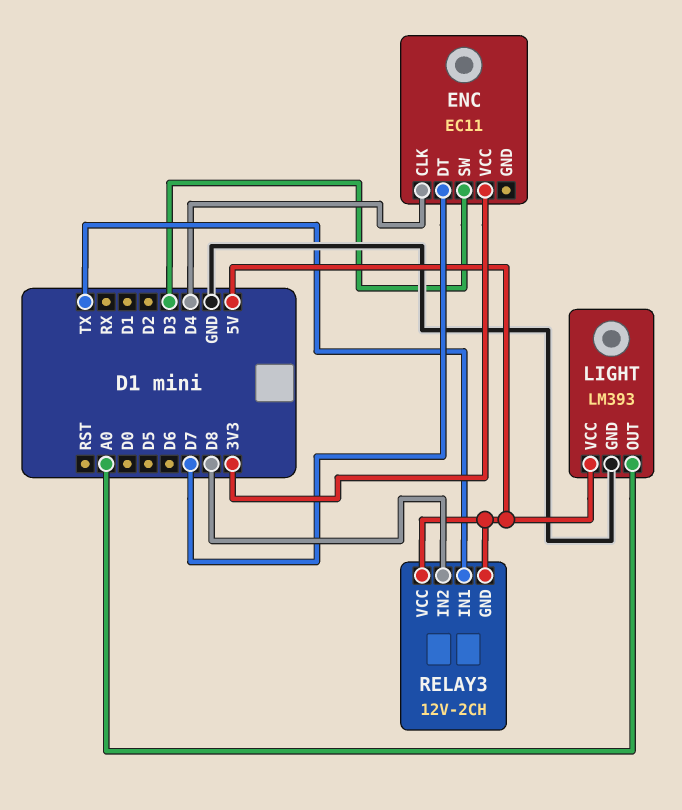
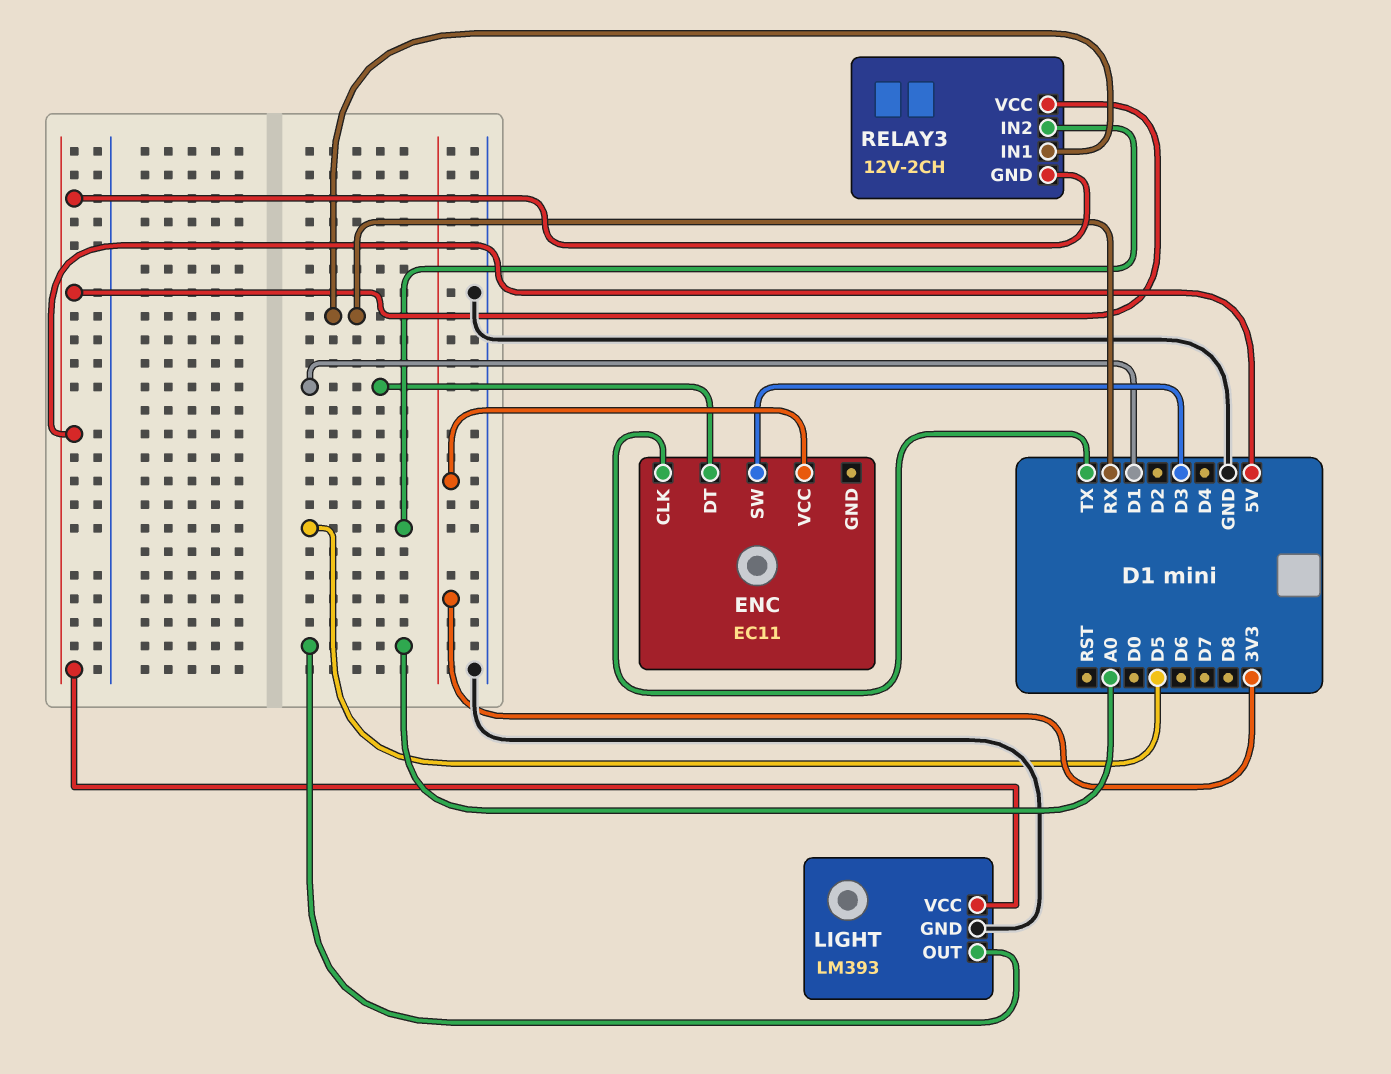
ENC pin CLK: D4 -> TX
ENC pin DT: D7 -> D1
RELAY3 pin IN1: TX -> RX
RELAY3 pin IN2: D8 -> D5

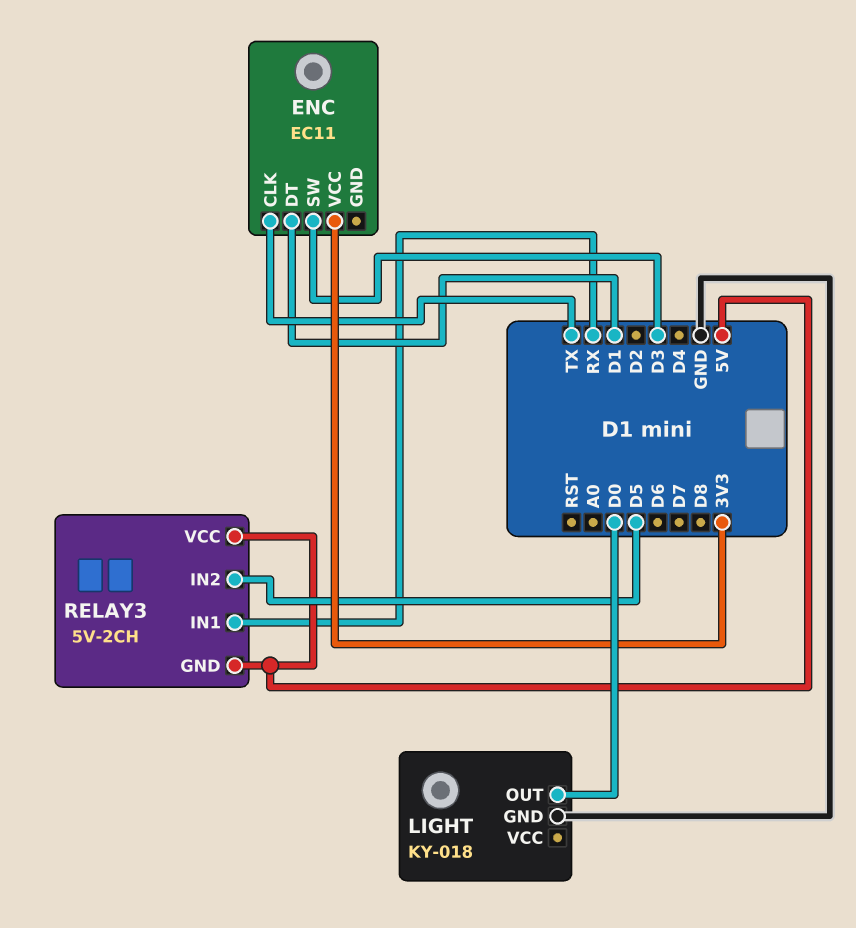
LIGHT: LM393 -> KY-018
LIGHT pin OUT: A0 -> D0
LIGHT pin VCC: 5V -> none
RELAY3: 12V-2CH -> 5V-2CH

